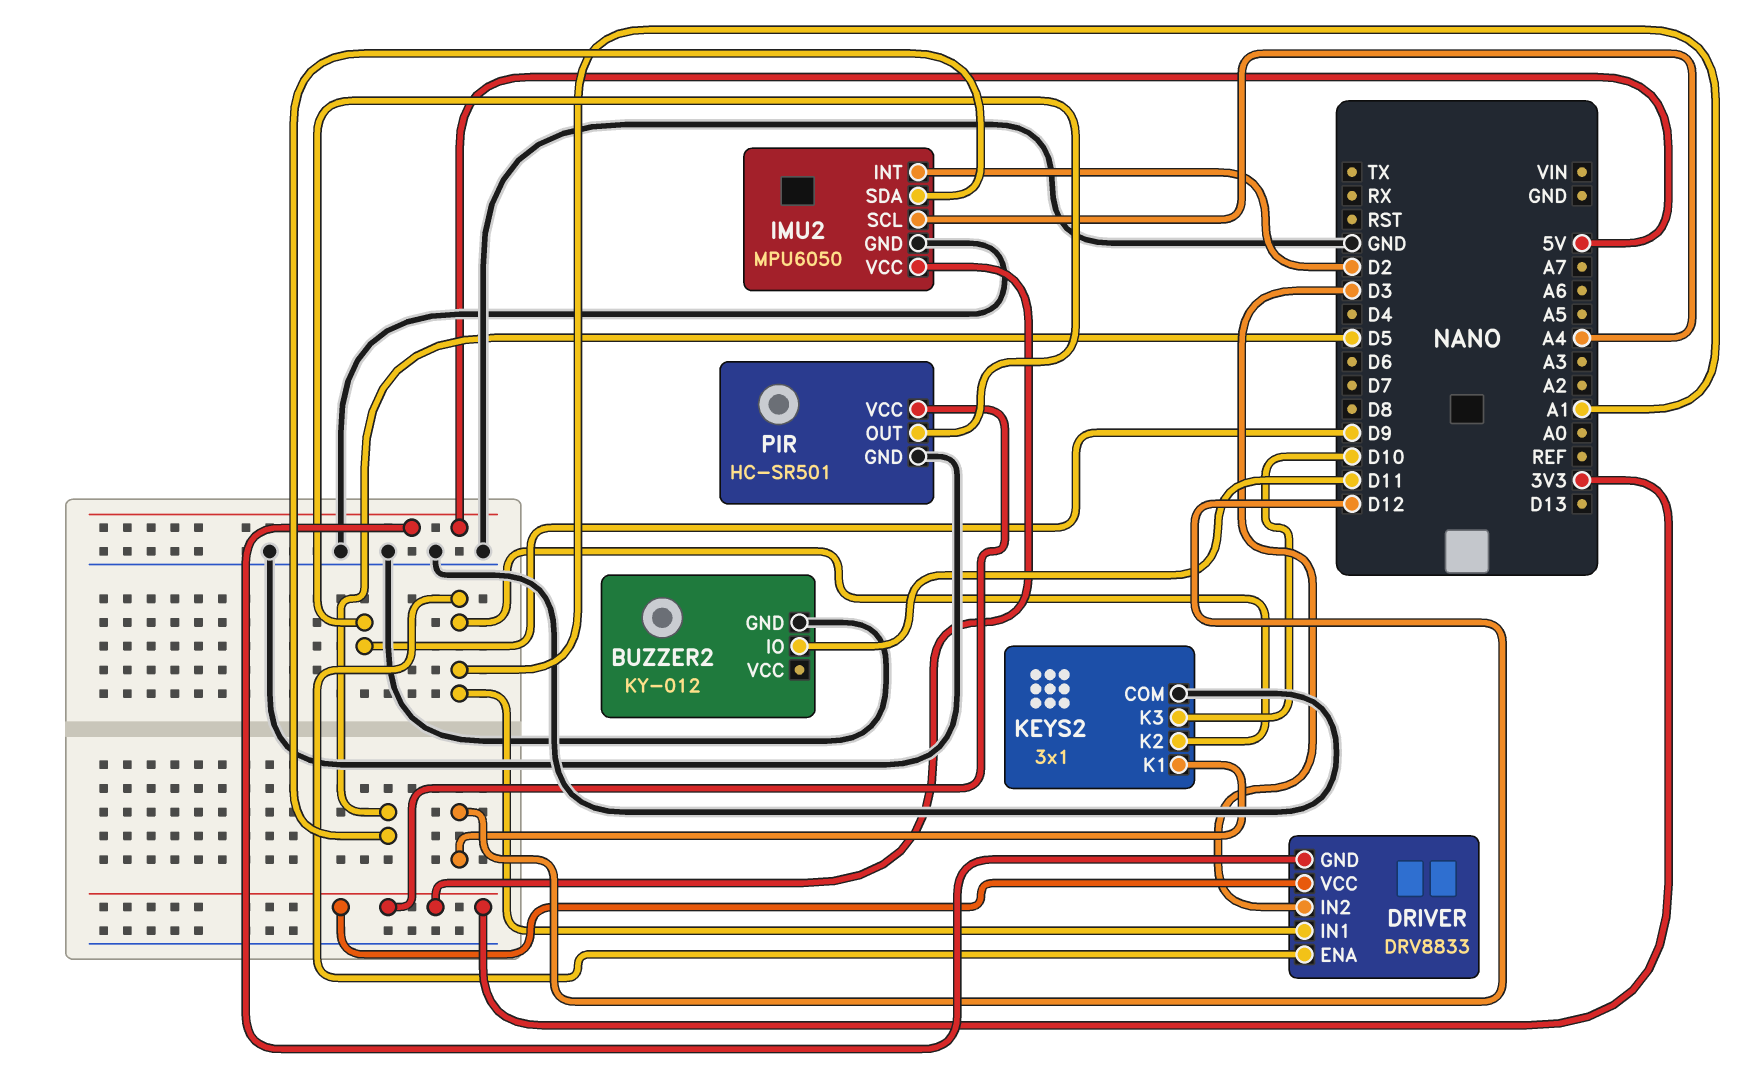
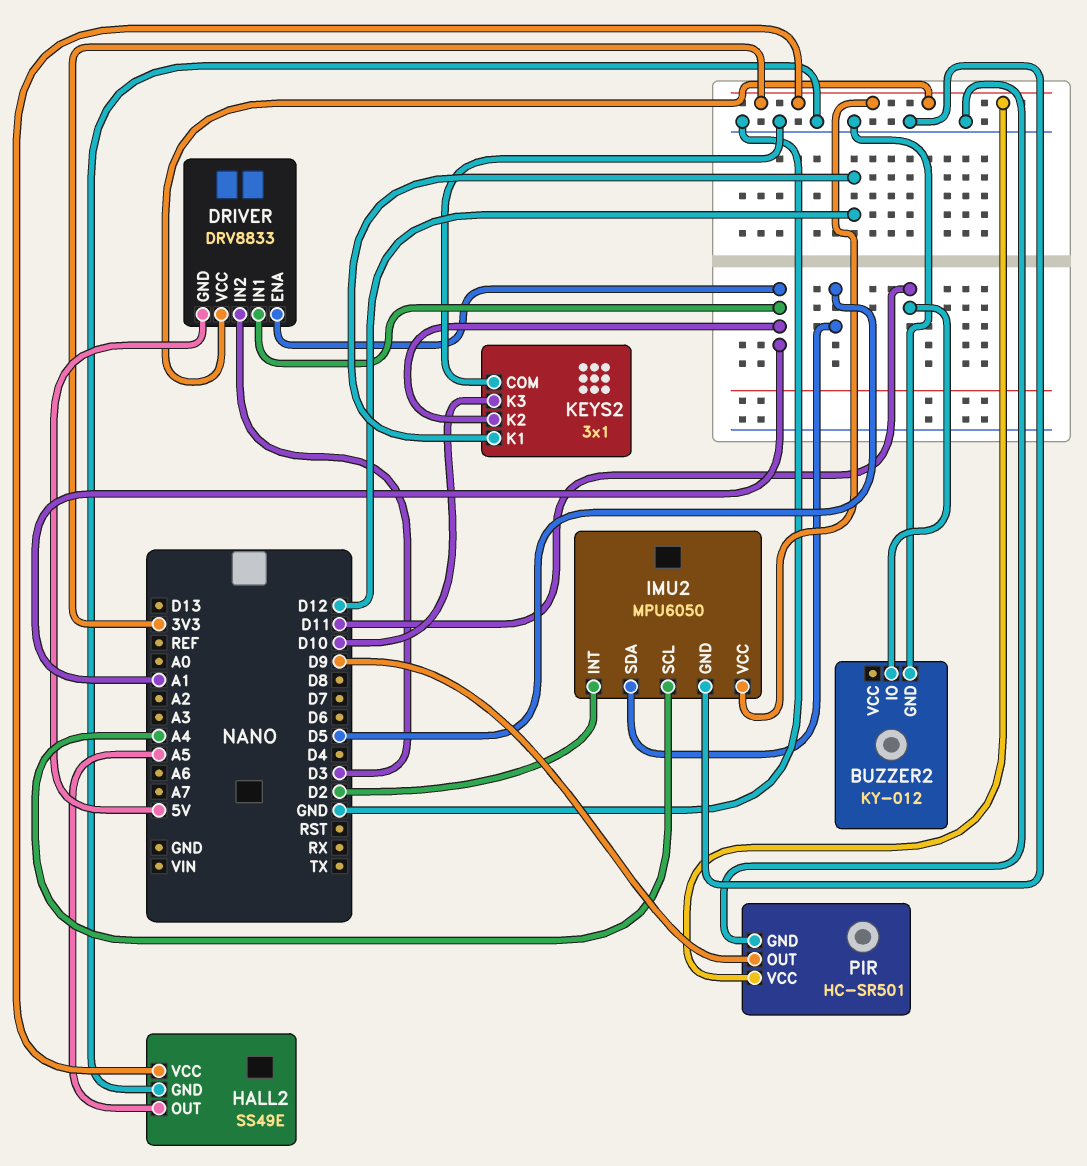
HALL2: none -> SS49E
HALL2 pin GND: none -> GND
HALL2 pin OUT: none -> A5
HALL2 pin VCC: none -> 3V3

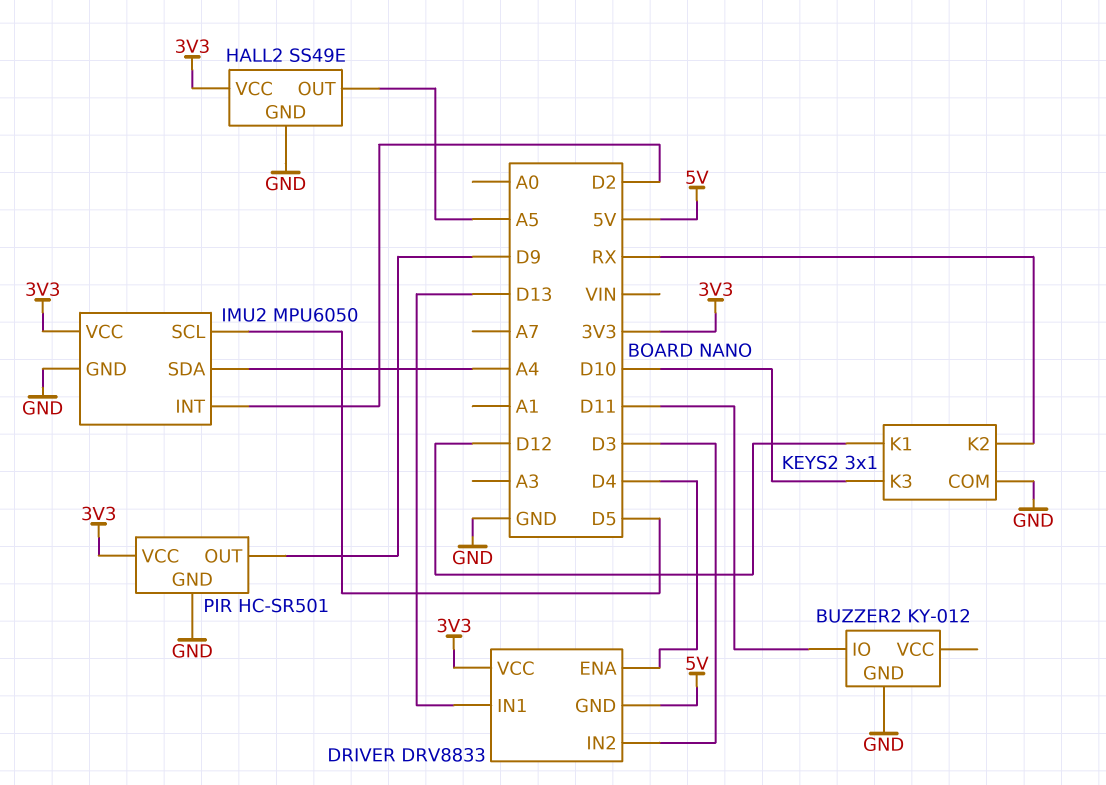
DRIVER pin ENA: A1 -> D4
DRIVER pin IN1: A1 -> D13
IMU2 pin SCL: A4 -> D5
IMU2 pin SDA: D5 -> A4
KEYS2 pin K2: A1 -> RX

